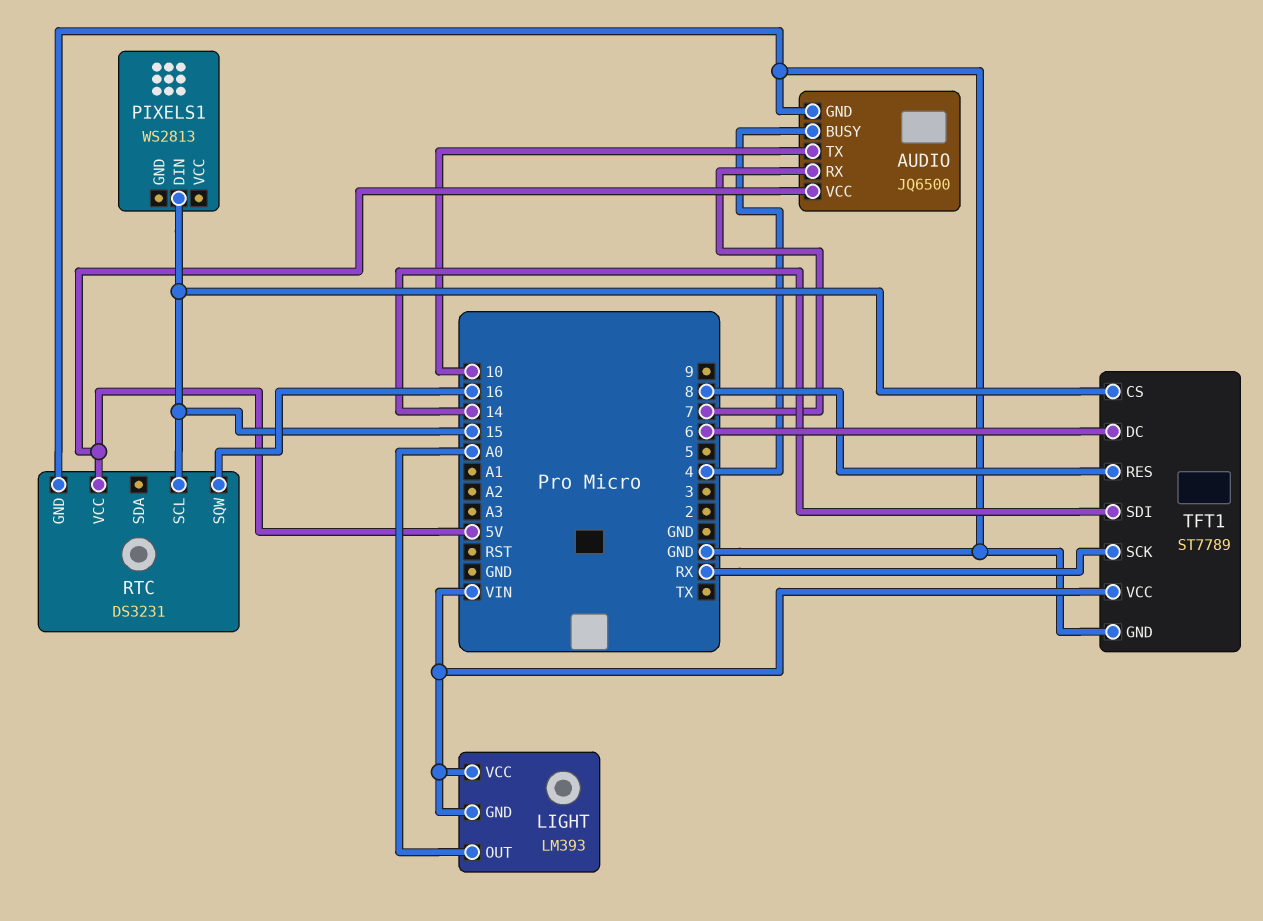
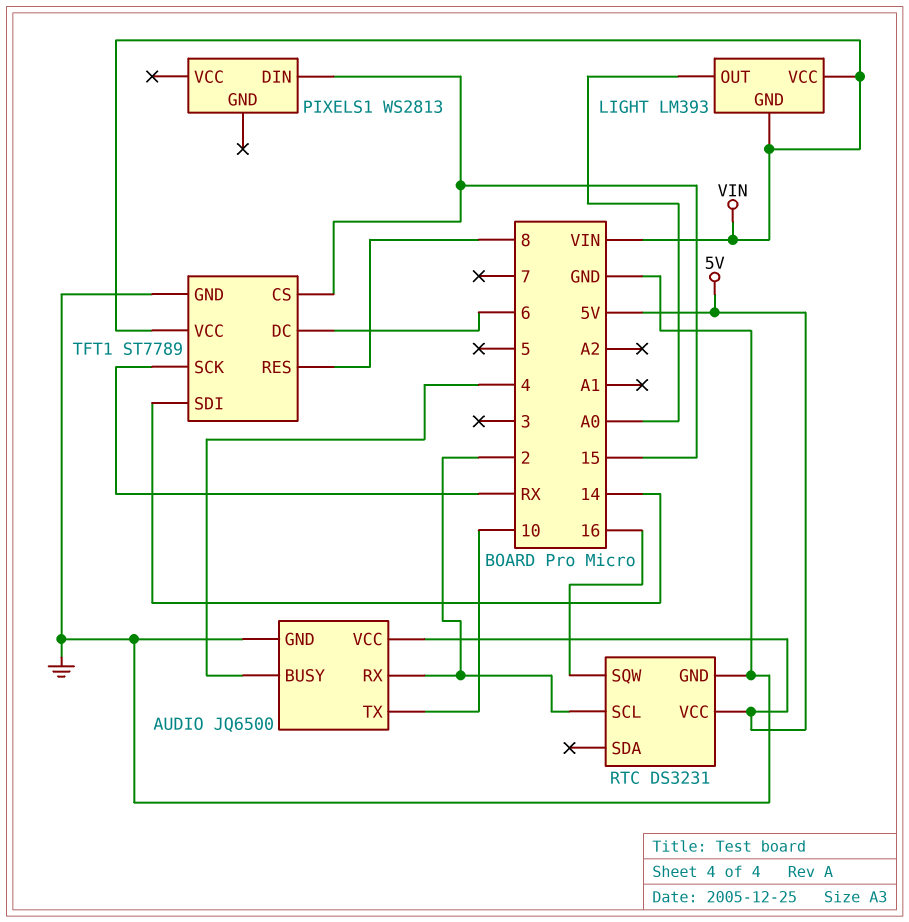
AUDIO pin RX: 7 -> 2
RTC pin SCL: 15 -> 2

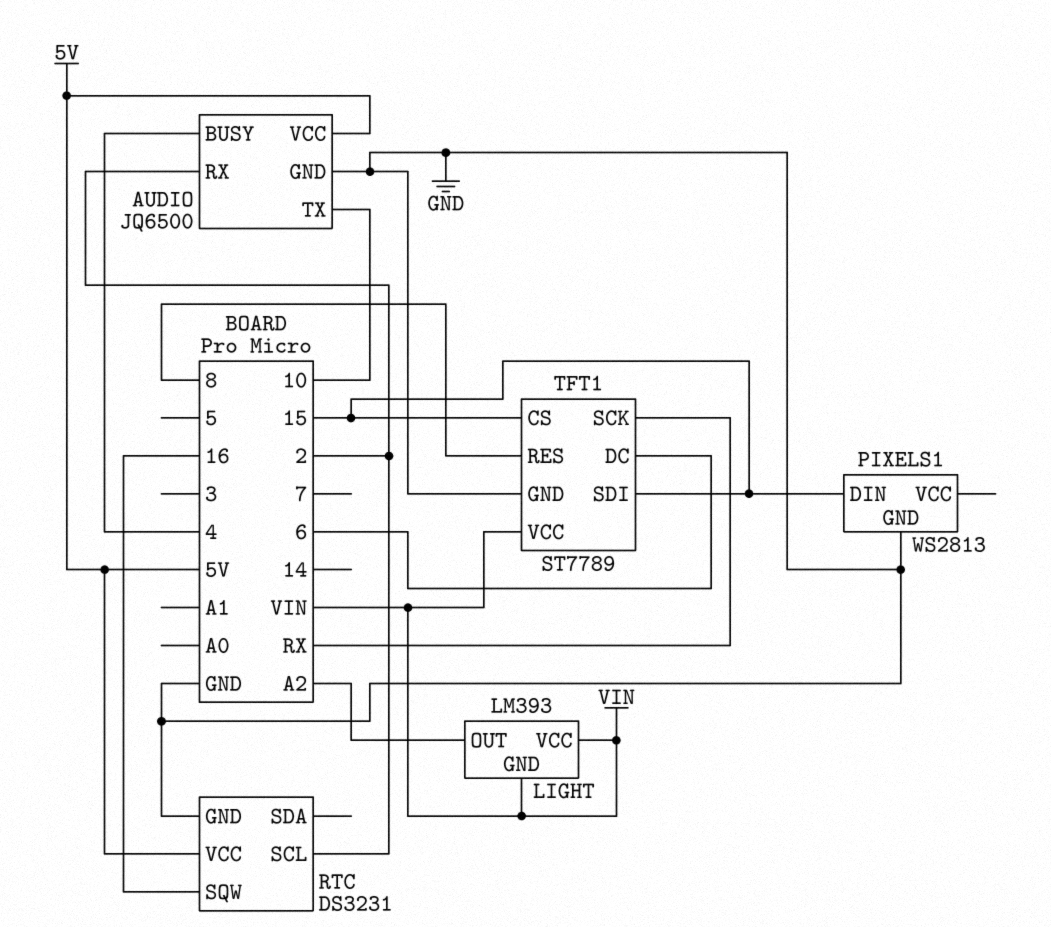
LIGHT pin OUT: A0 -> A2
PIXELS1 pin GND: none -> GND
TFT1 pin SDI: 14 -> 15

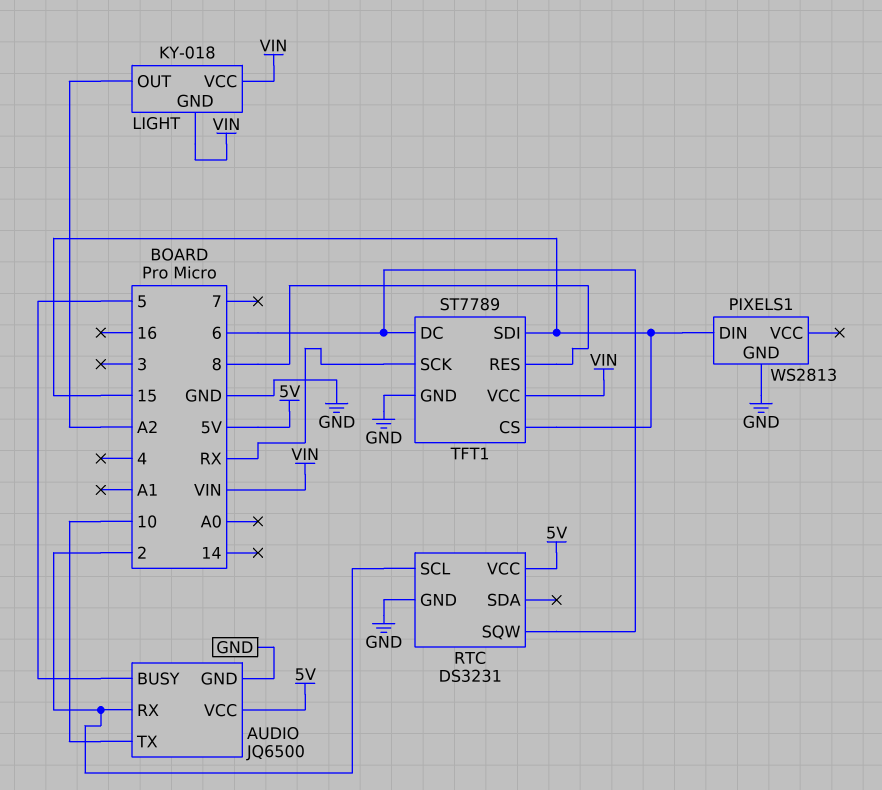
AUDIO pin BUSY: 4 -> 5
LIGHT: LM393 -> KY-018
RTC pin SQW: 16 -> 6

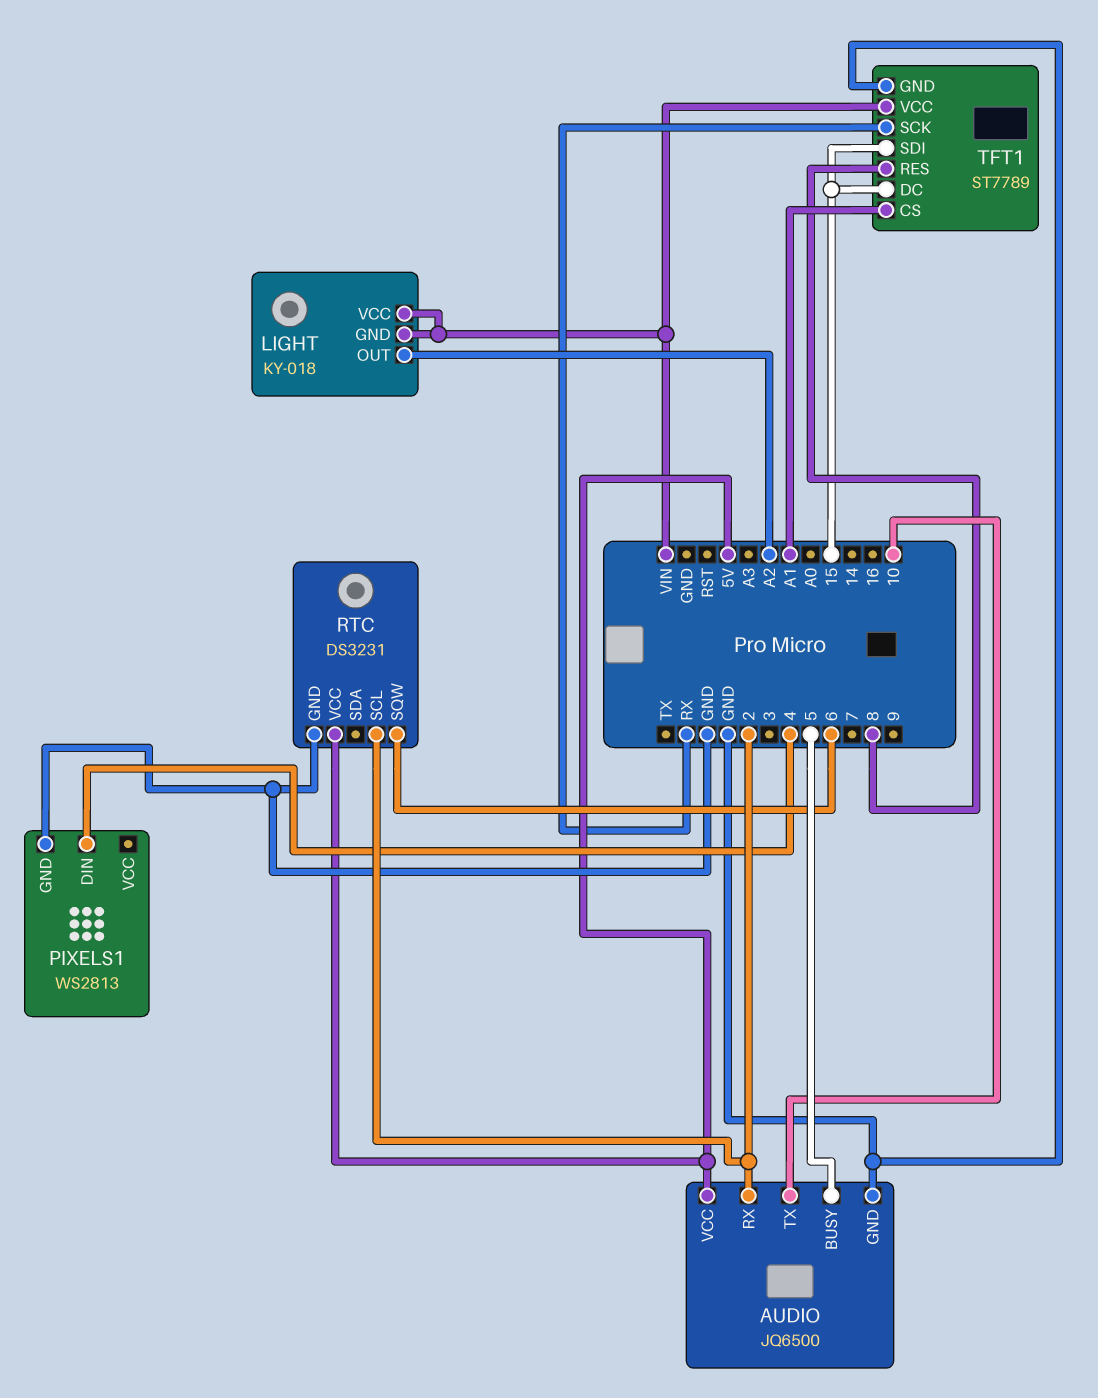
PIXELS1 pin DIN: 15 -> 4
TFT1 pin CS: 15 -> A1
TFT1 pin DC: 6 -> 15

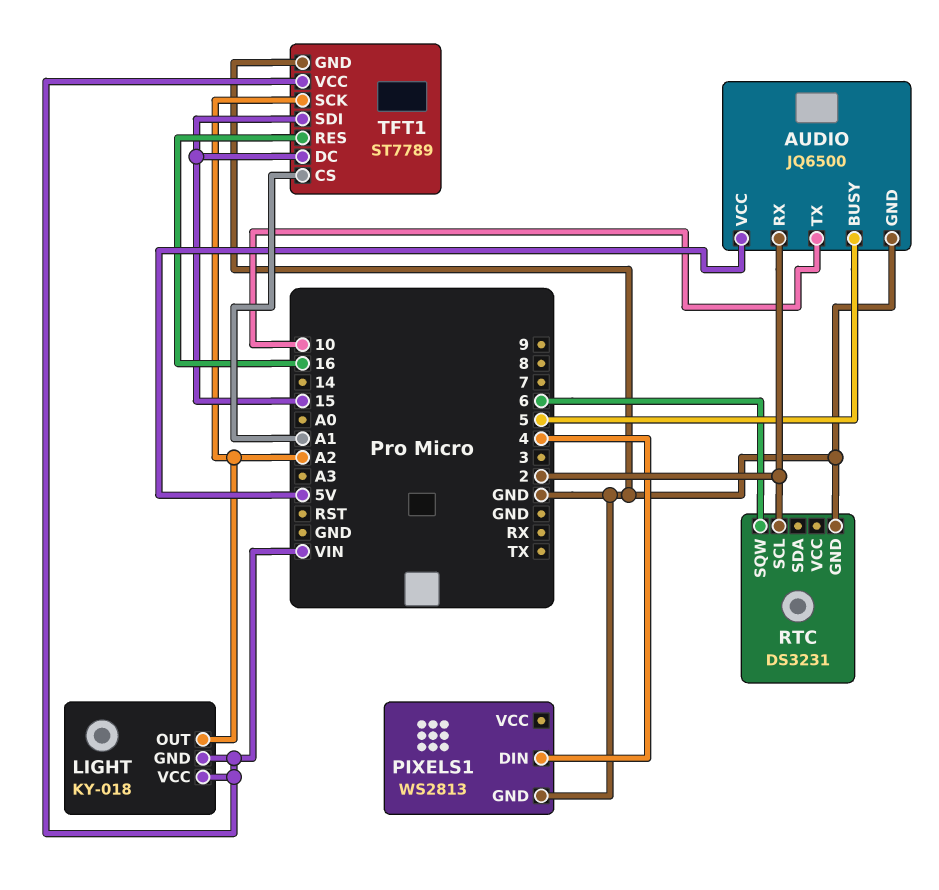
RTC pin VCC: 5V -> none
TFT1 pin RES: 8 -> 16
TFT1 pin SCK: RX -> A2

